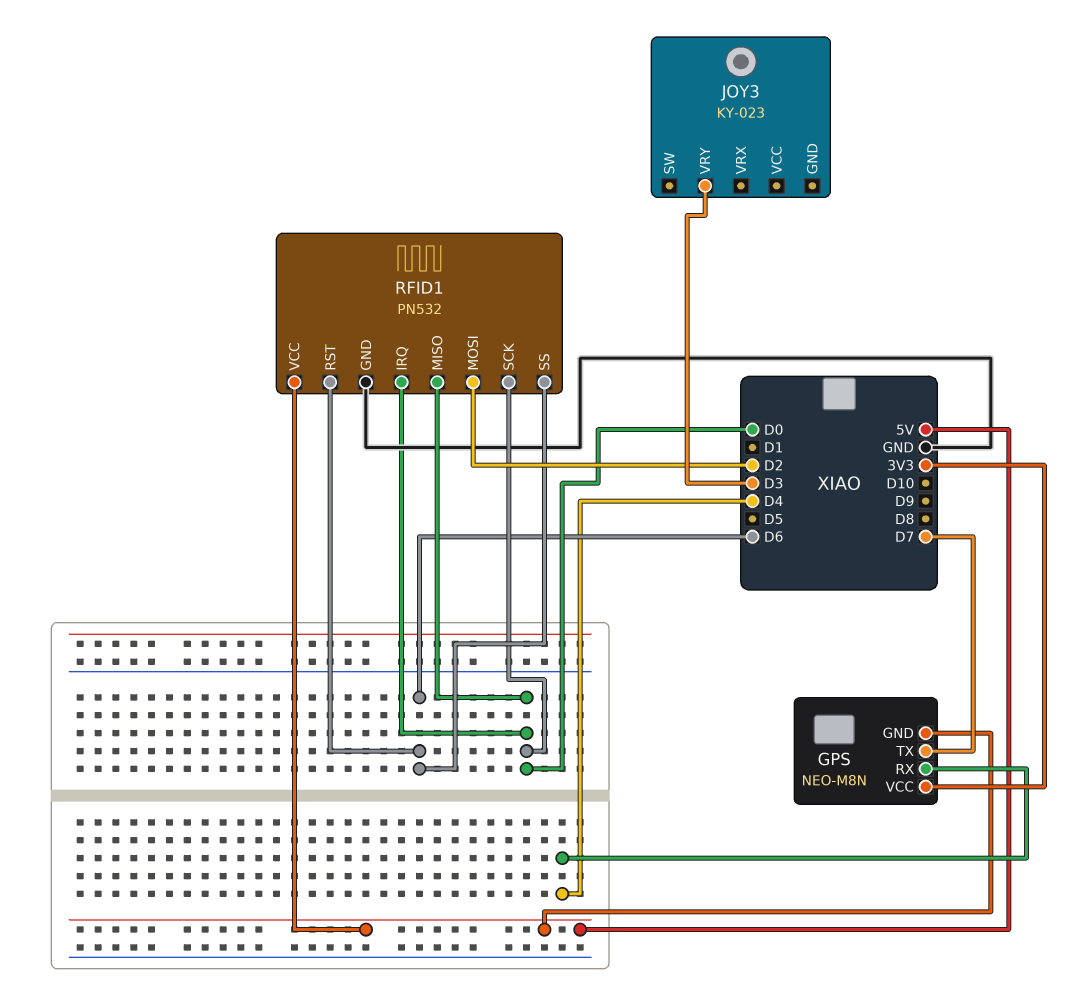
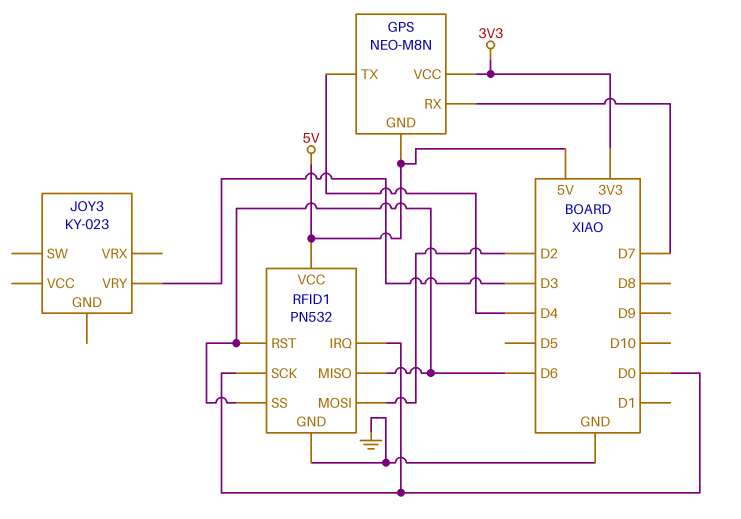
GPS pin RX: D4 -> D7
GPS pin TX: D7 -> D4
RFID1 pin MISO: D0 -> D6

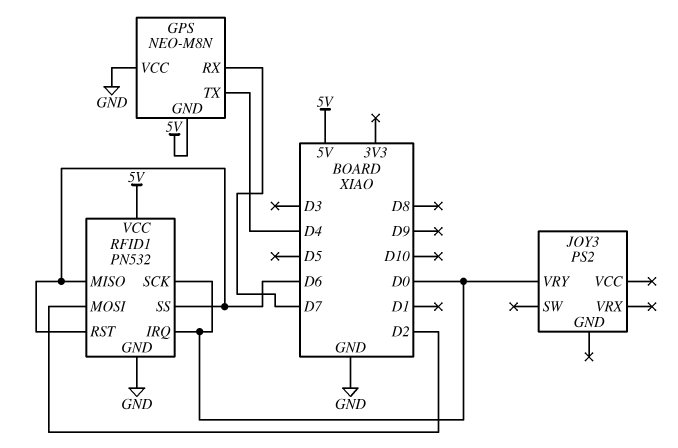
GPS pin VCC: 3V3 -> GND
JOY3: KY-023 -> PS2
JOY3 pin VRY: D3 -> D0

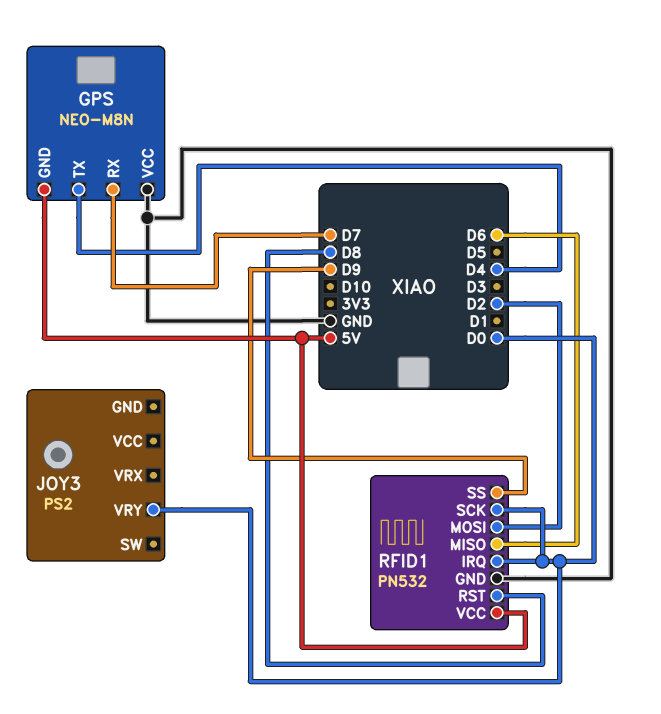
RFID1 pin RST: D6 -> D8
RFID1 pin SS: D6 -> D9

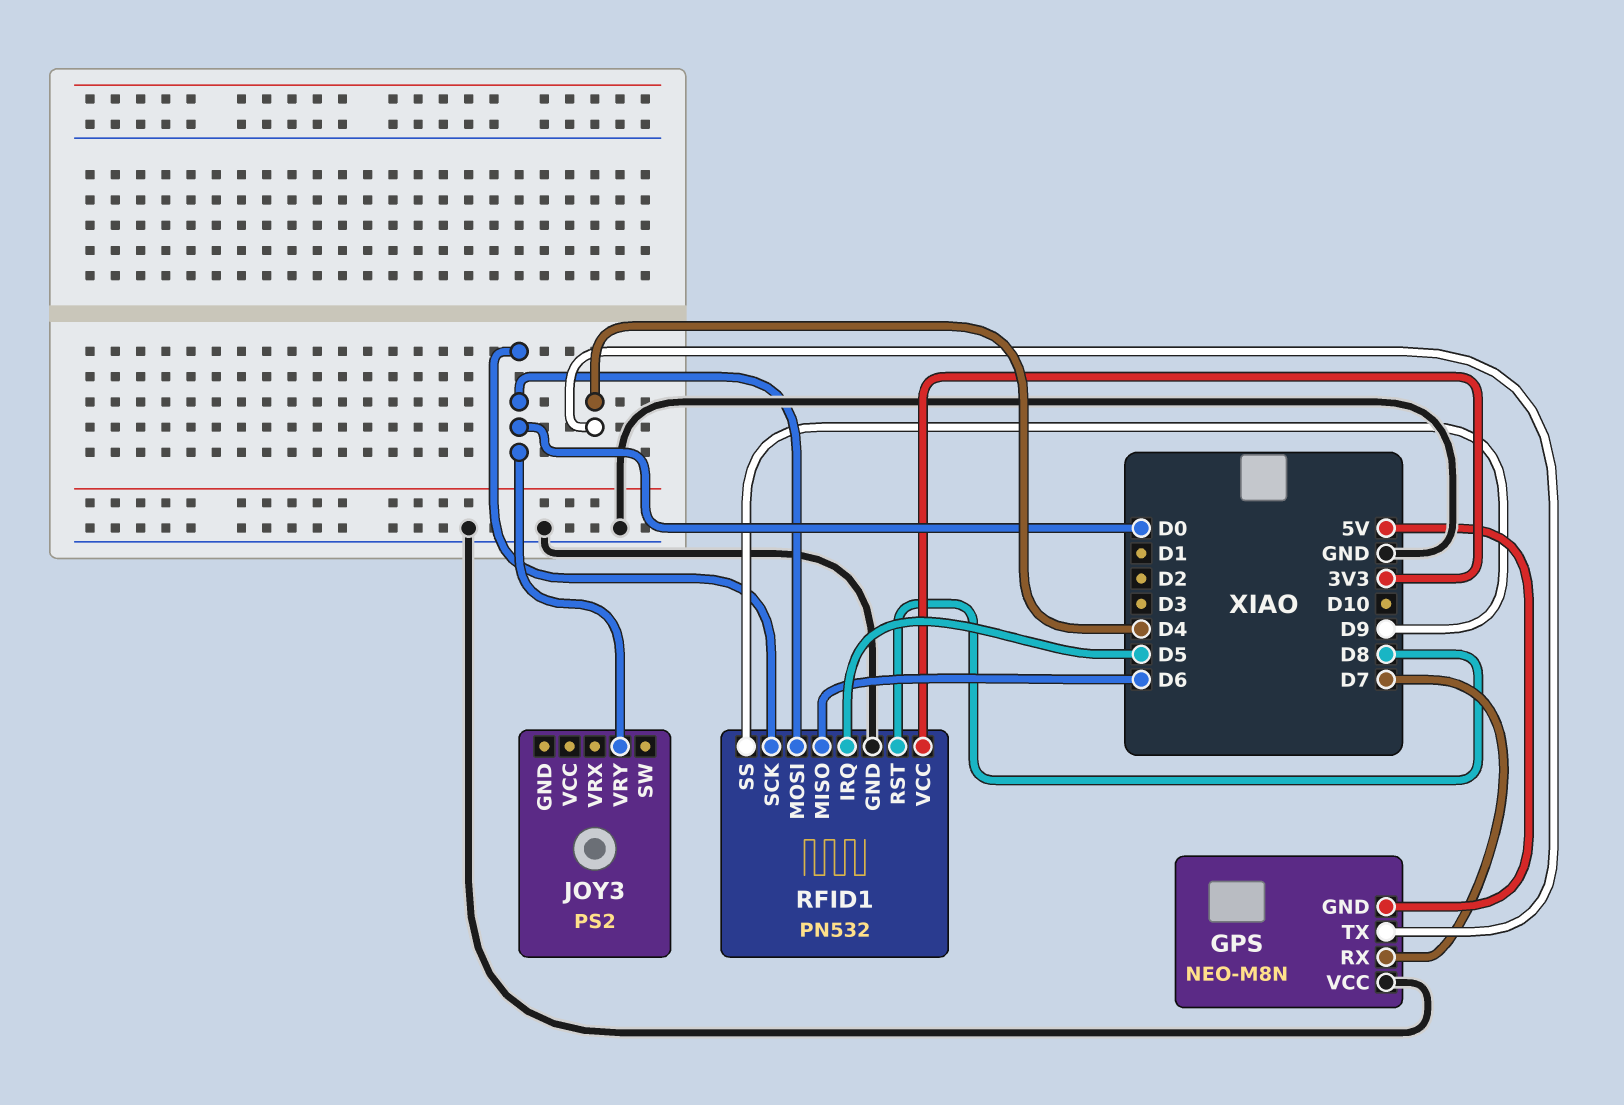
RFID1 pin IRQ: D0 -> D5
RFID1 pin MOSI: D2 -> D0
RFID1 pin VCC: 5V -> 3V3

